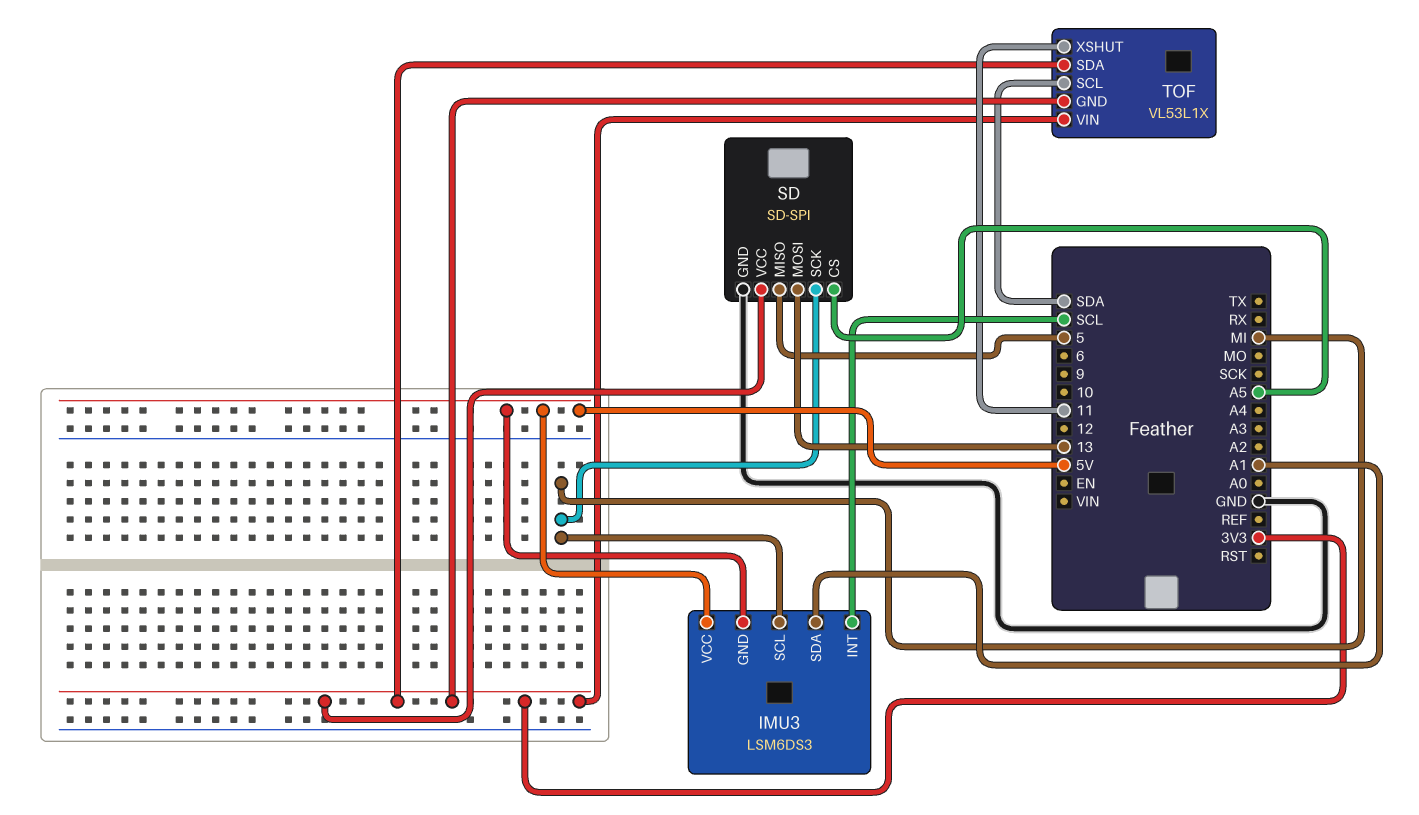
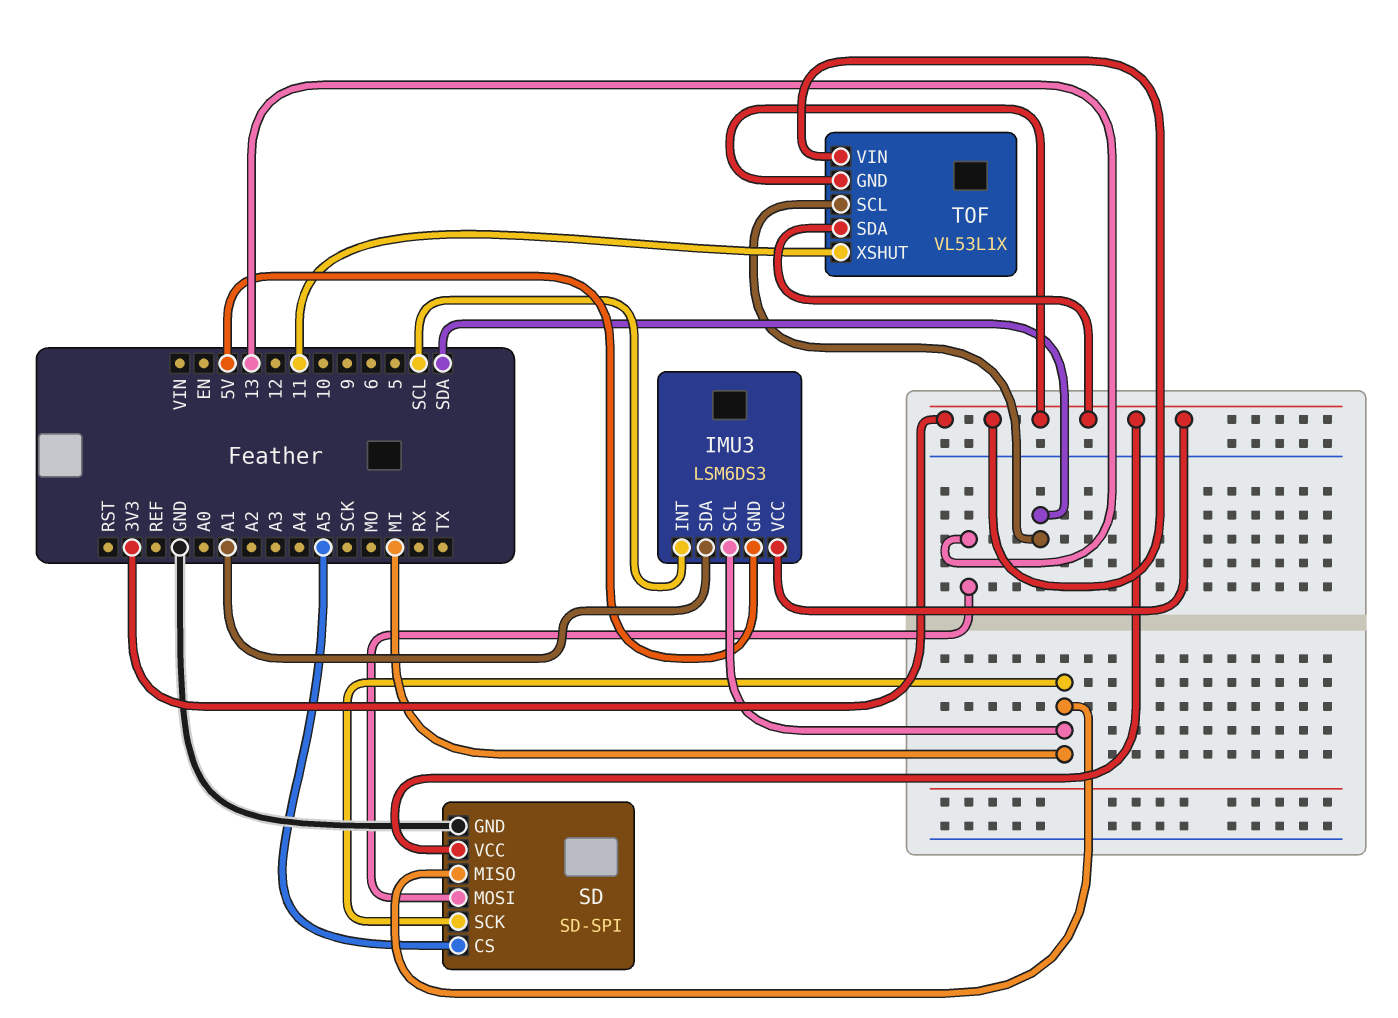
IMU3 pin VCC: 5V -> 3V3
SD pin MISO: 5 -> MI

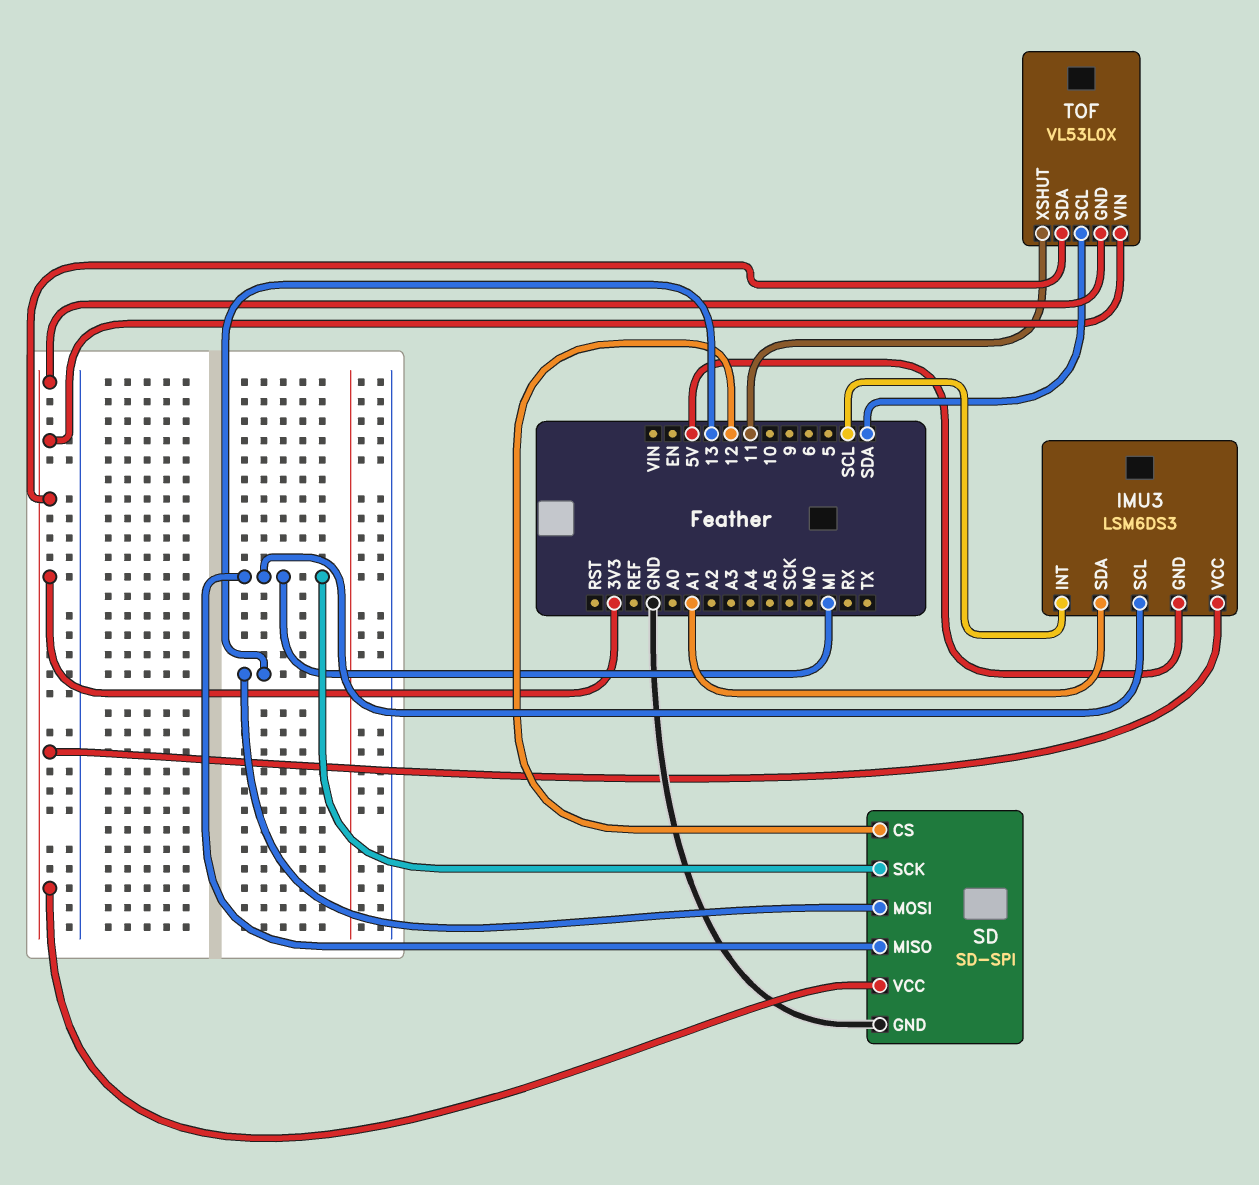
SD pin CS: A5 -> 12
TOF: VL53L1X -> VL53L0X

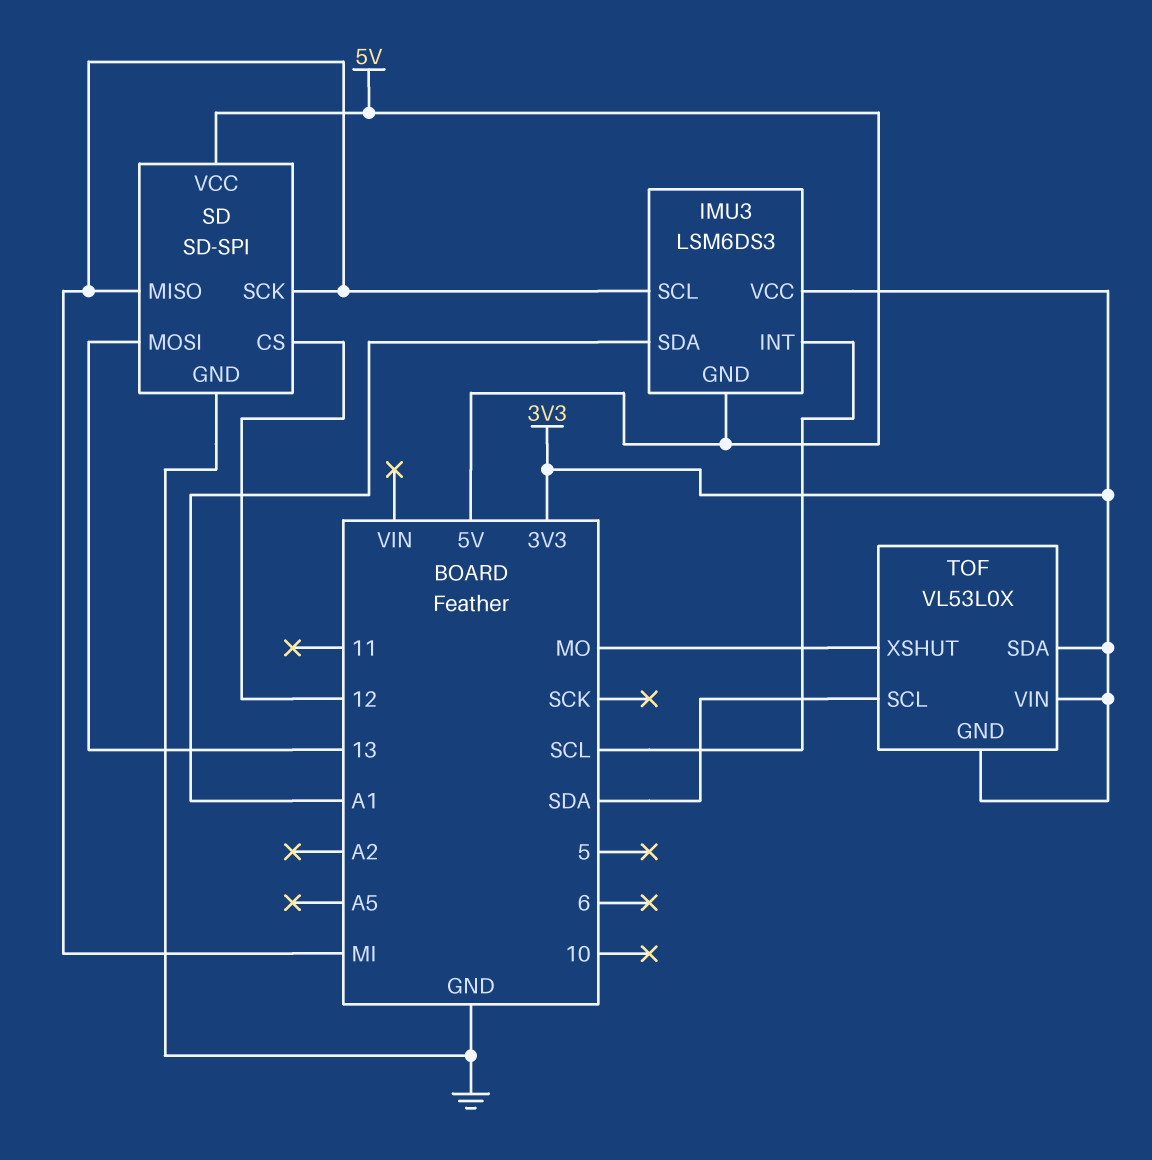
SD pin VCC: 3V3 -> 5V
TOF pin XSHUT: 11 -> MO

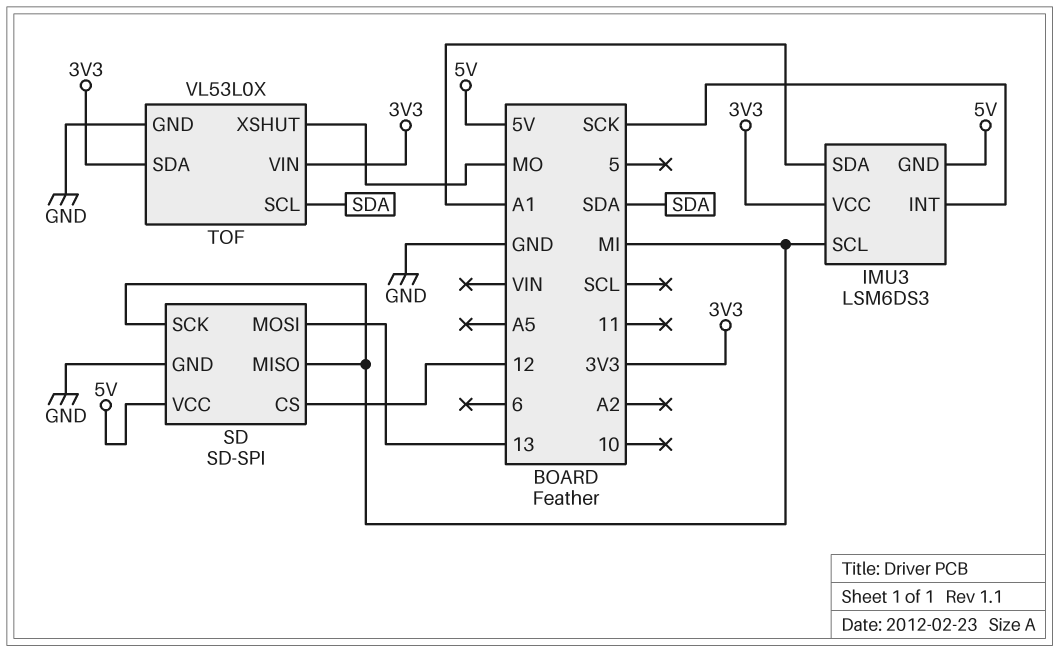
IMU3 pin INT: SCL -> SCK
TOF pin GND: 3V3 -> GND

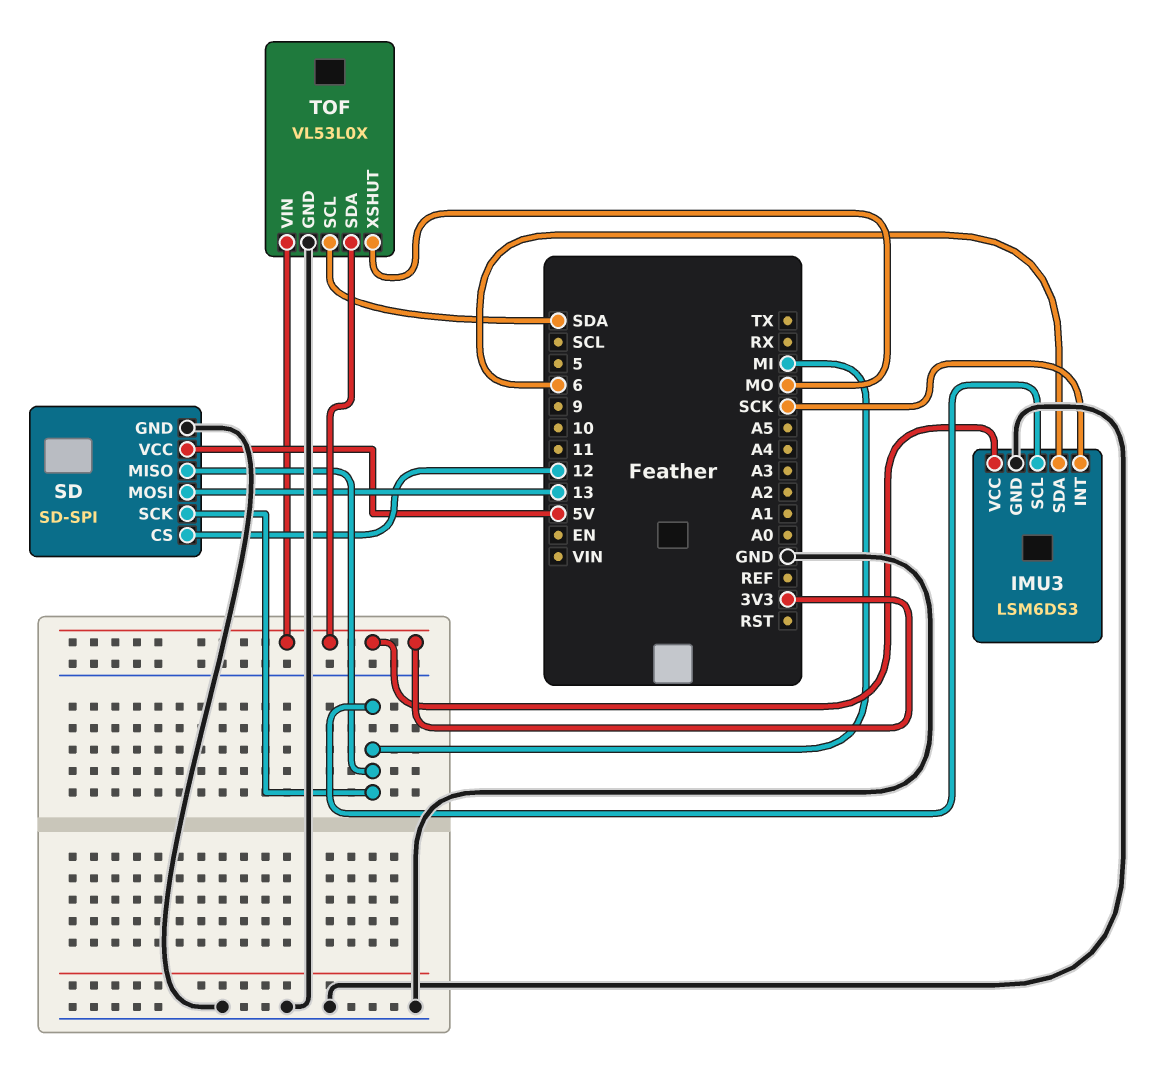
IMU3 pin GND: 5V -> GND
IMU3 pin SDA: A1 -> 6

